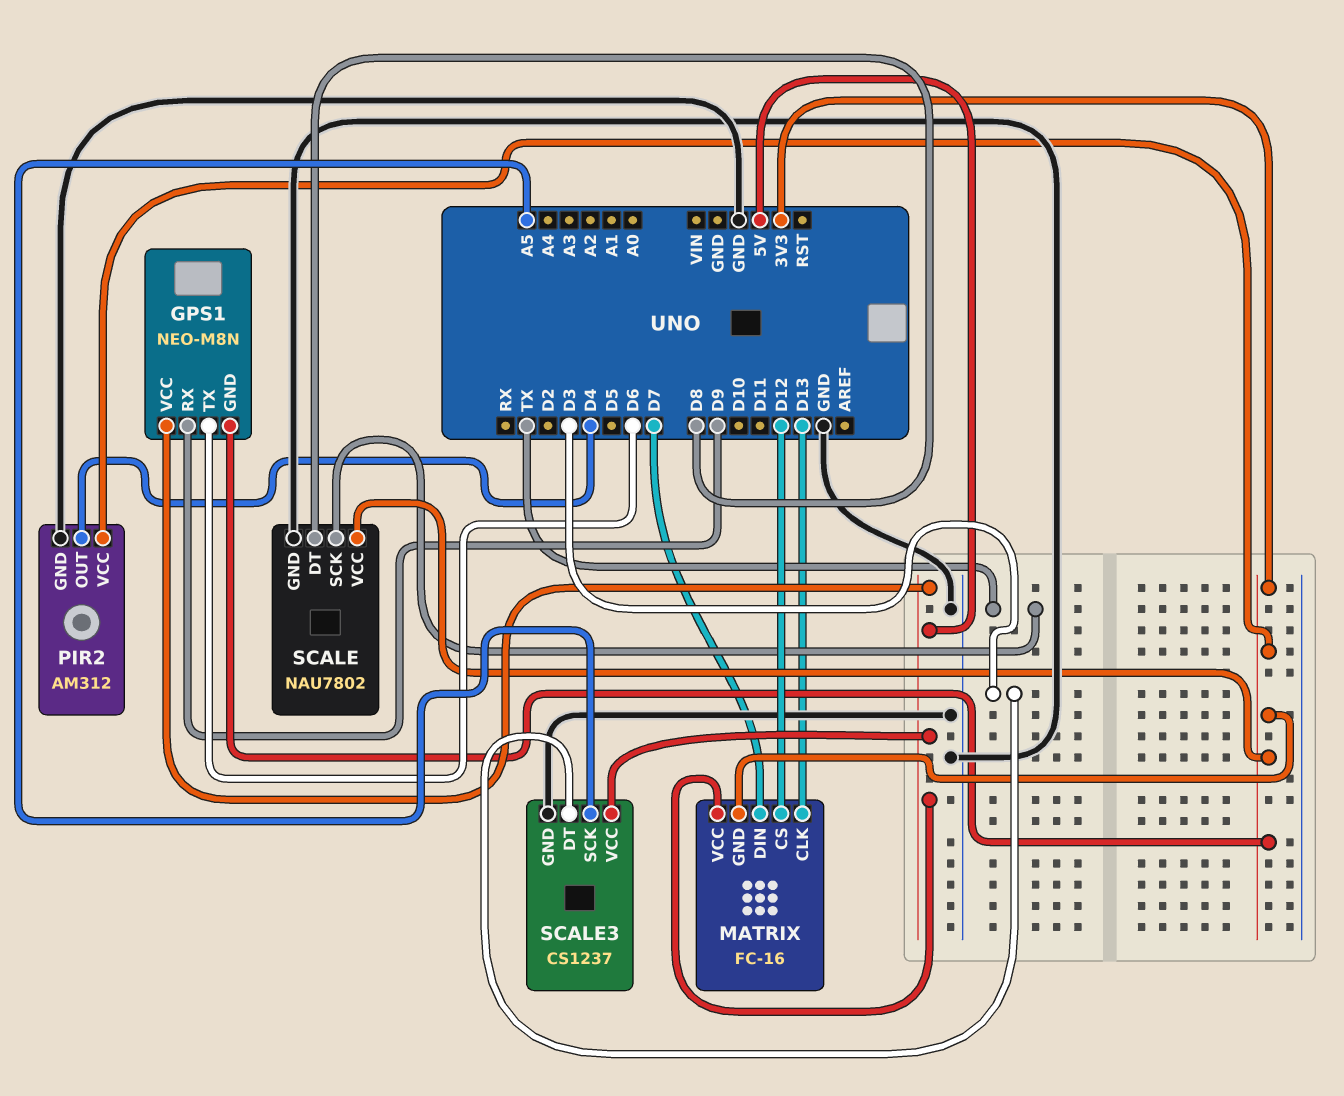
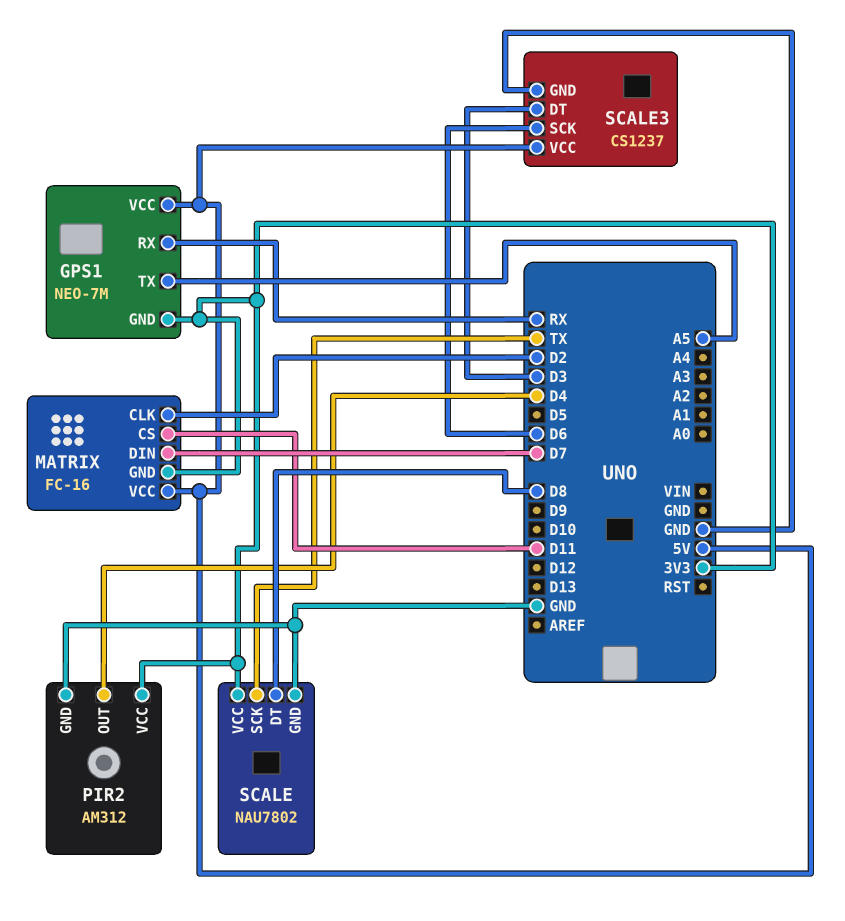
GPS1: NEO-M8N -> NEO-7M
GPS1 pin RX: D9 -> RX
GPS1 pin TX: D6 -> A5
MATRIX pin CLK: D13 -> D2
MATRIX pin CS: D12 -> D11
SCALE3 pin SCK: A5 -> D6

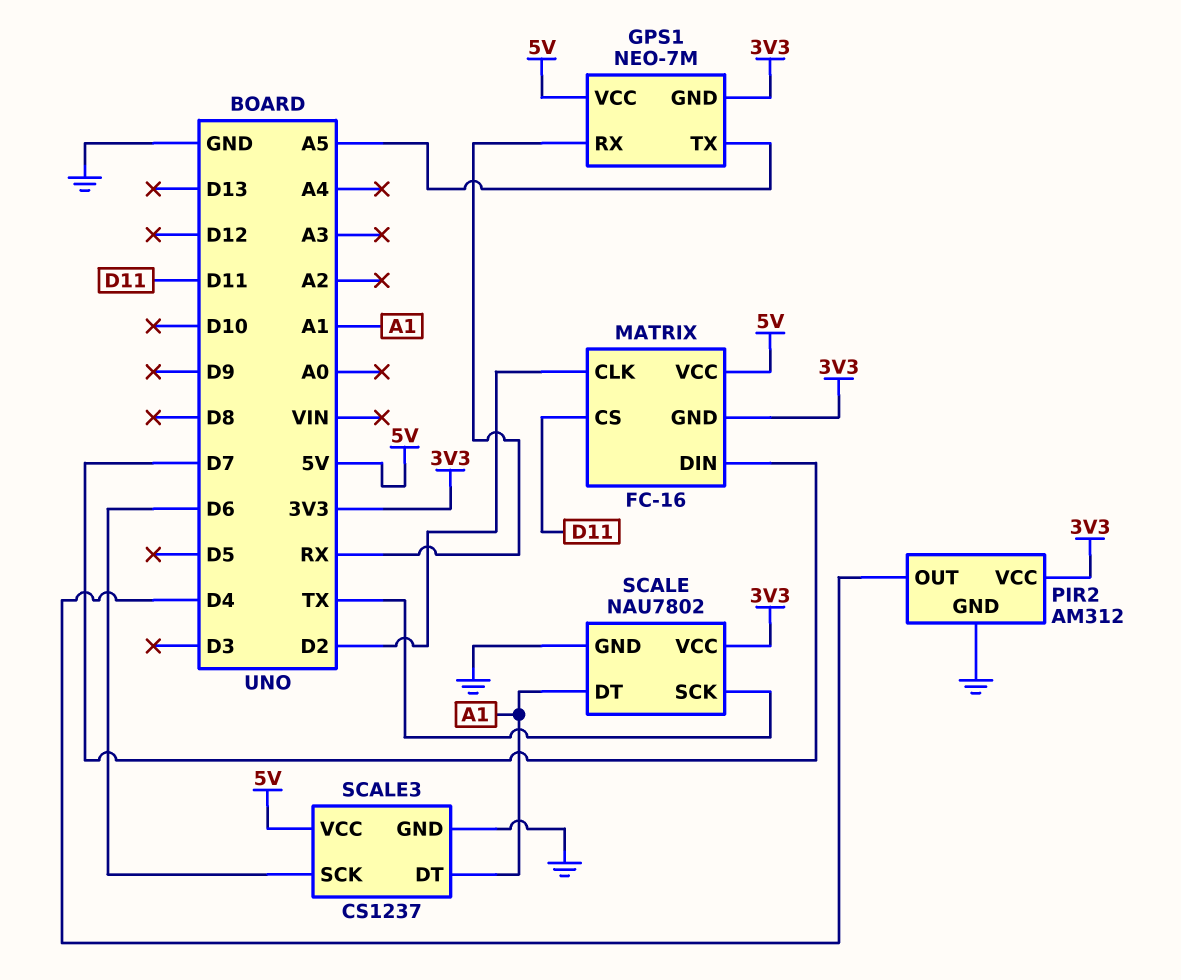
SCALE pin DT: D8 -> A1
SCALE3 pin DT: D3 -> A1

